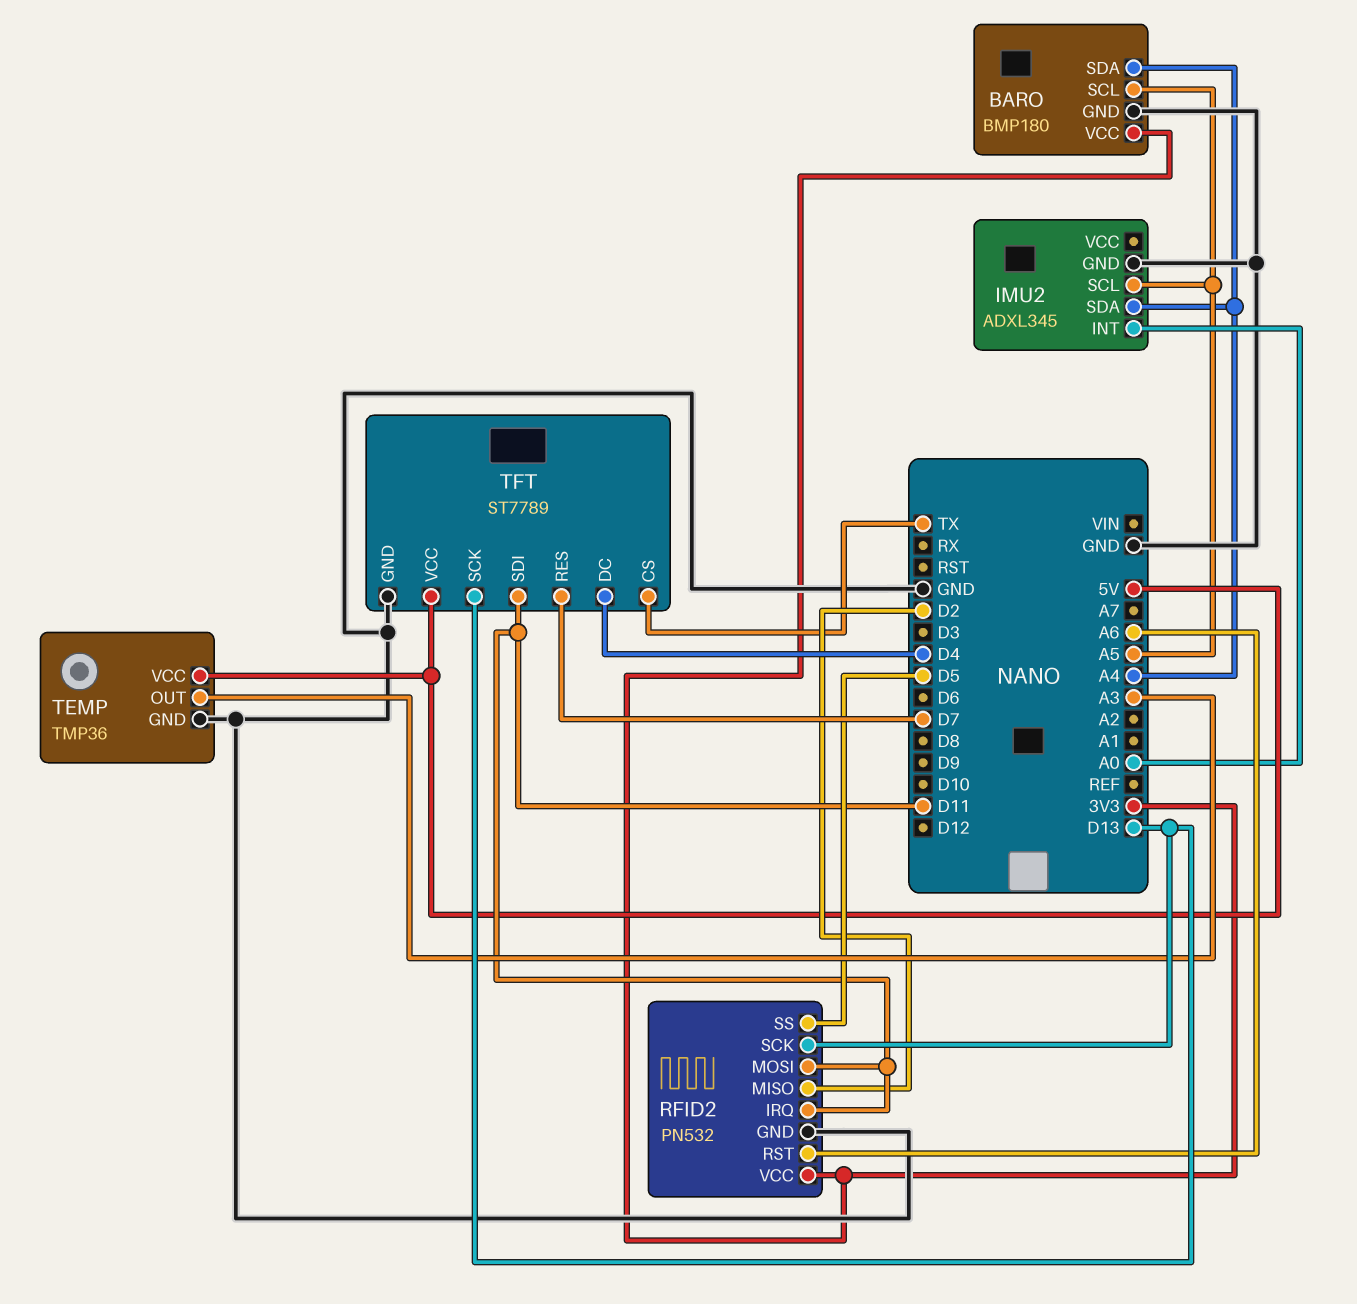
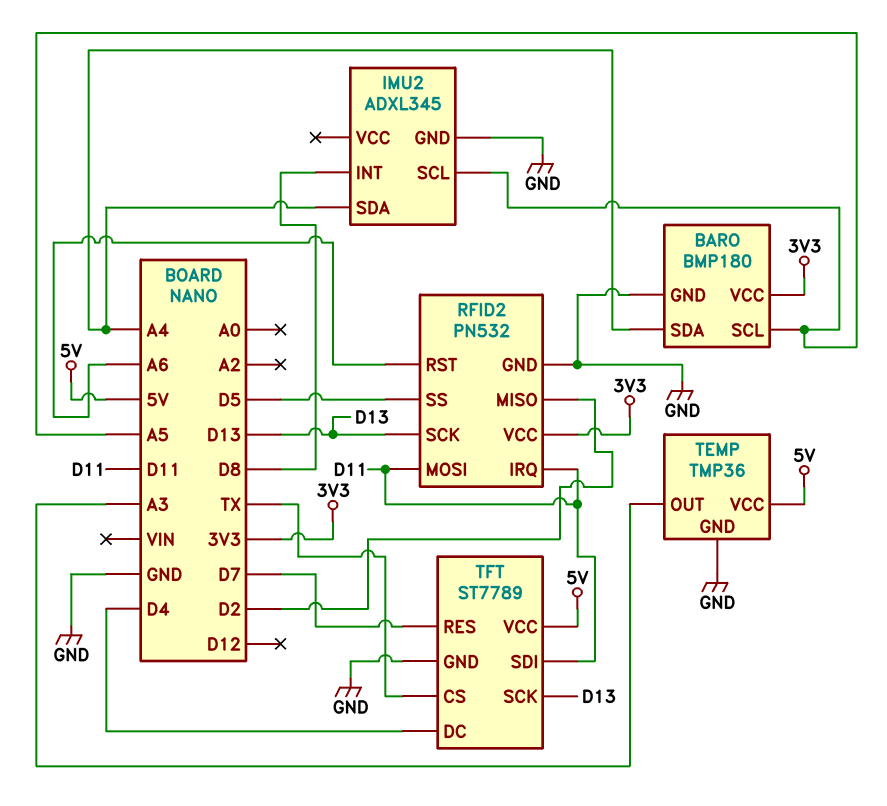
IMU2 pin INT: A0 -> D8

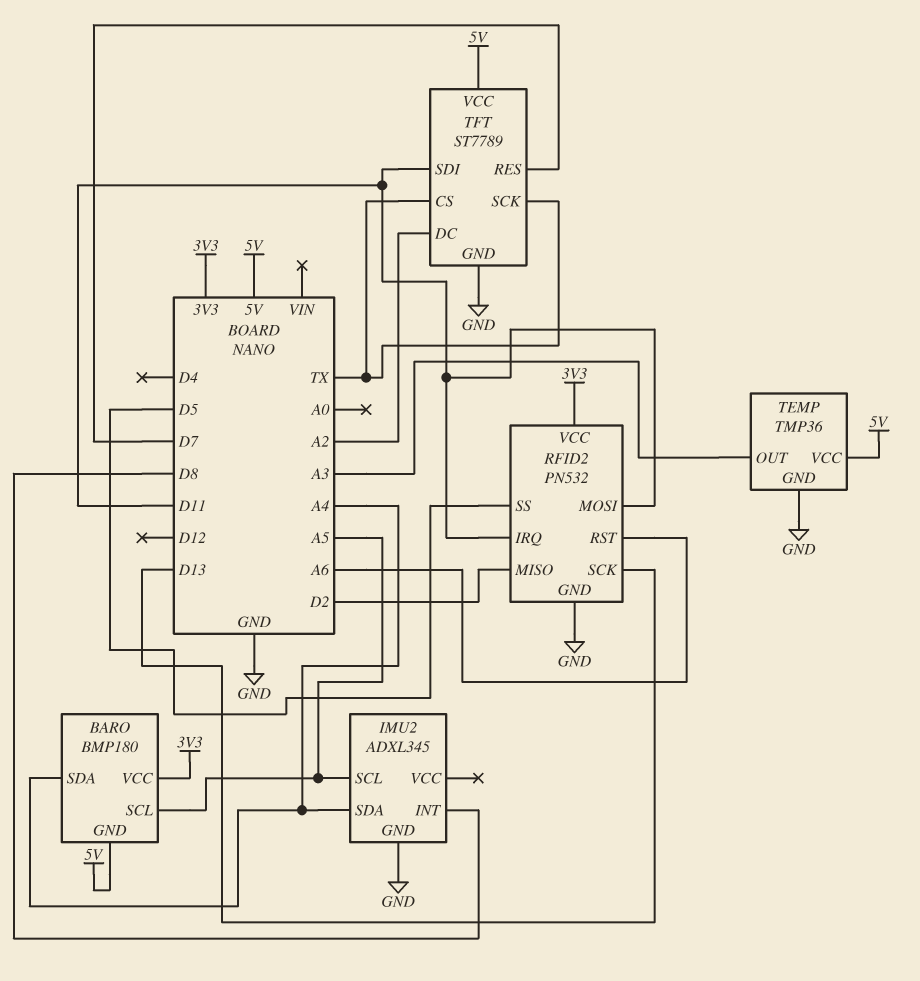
BARO pin GND: GND -> 5V
TFT pin DC: D4 -> A2
TFT pin SCK: D13 -> TX

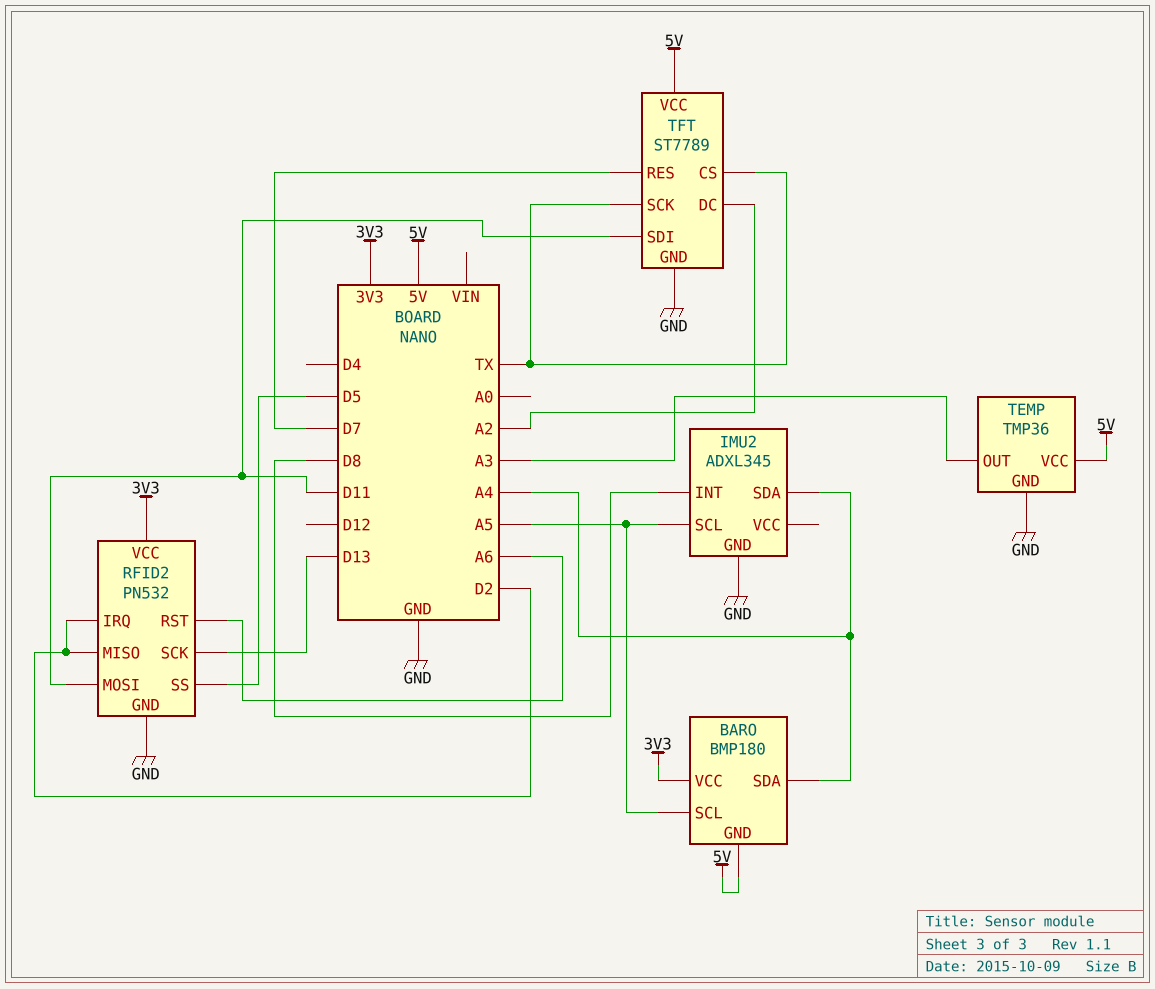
RFID2 pin IRQ: D11 -> D2

